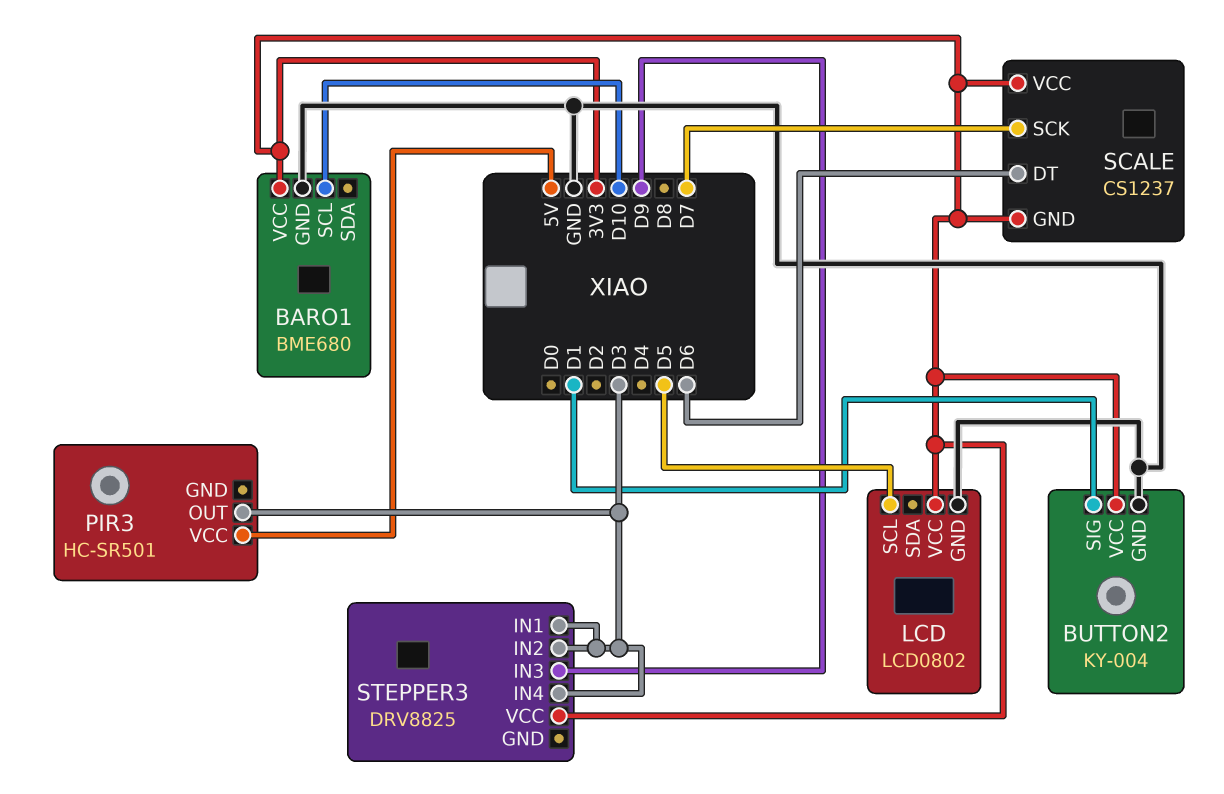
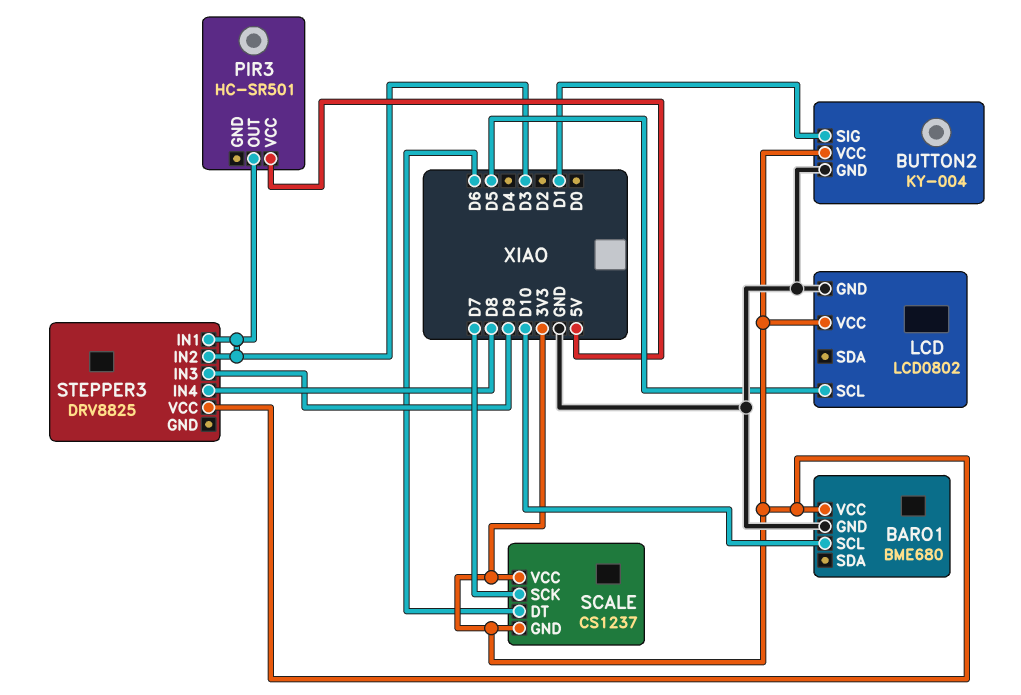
STEPPER3 pin IN4: D3 -> D8

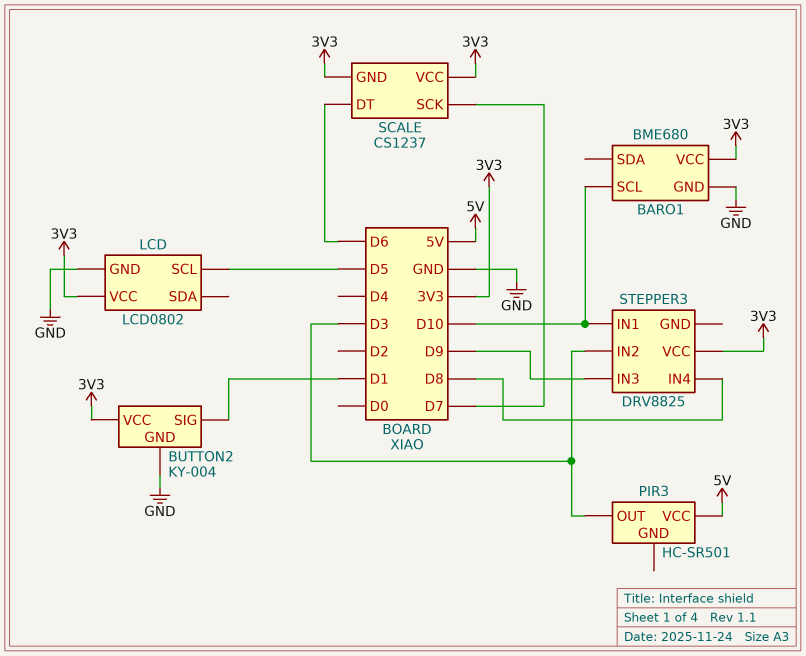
STEPPER3 pin IN1: D3 -> D10

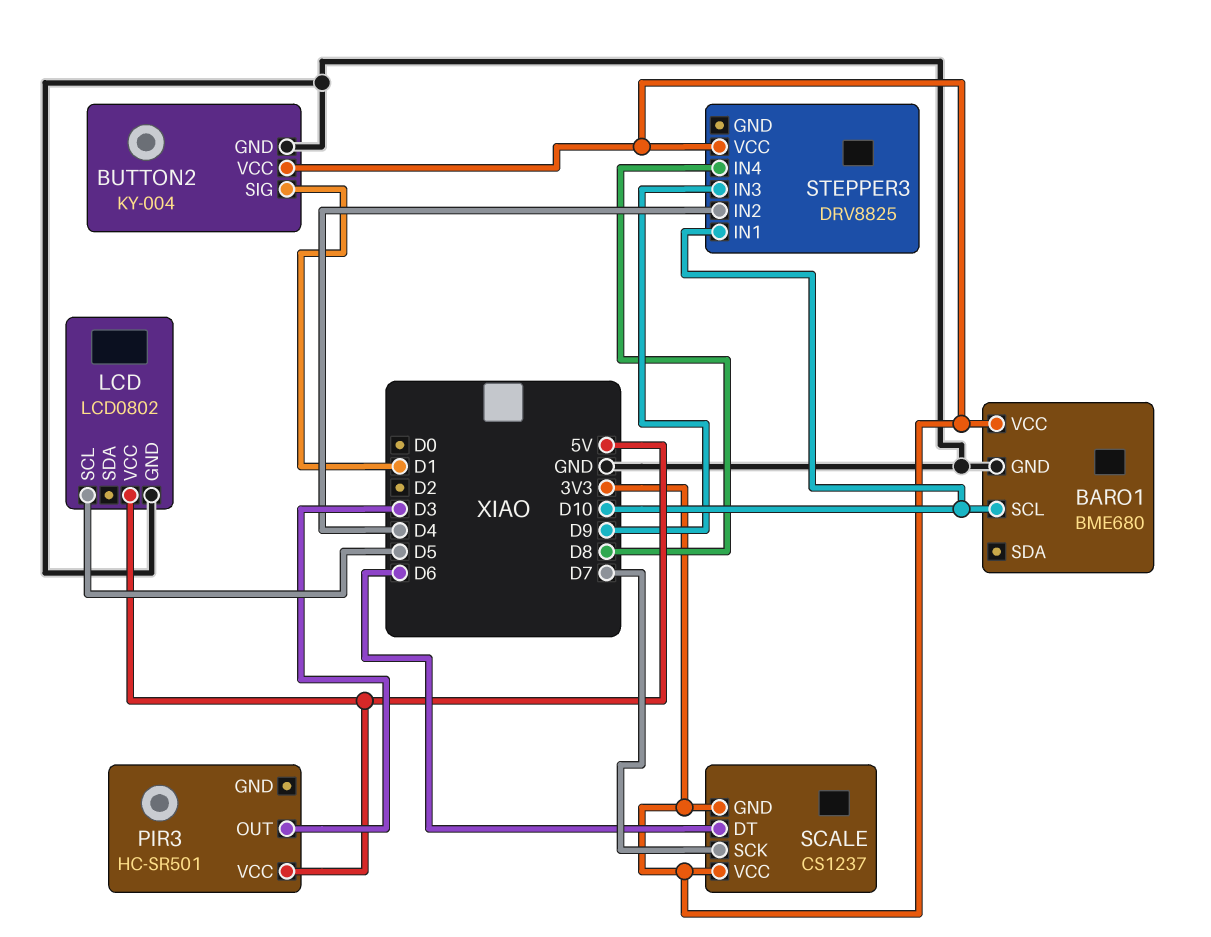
LCD pin VCC: 3V3 -> 5V
STEPPER3 pin IN2: D3 -> D4

